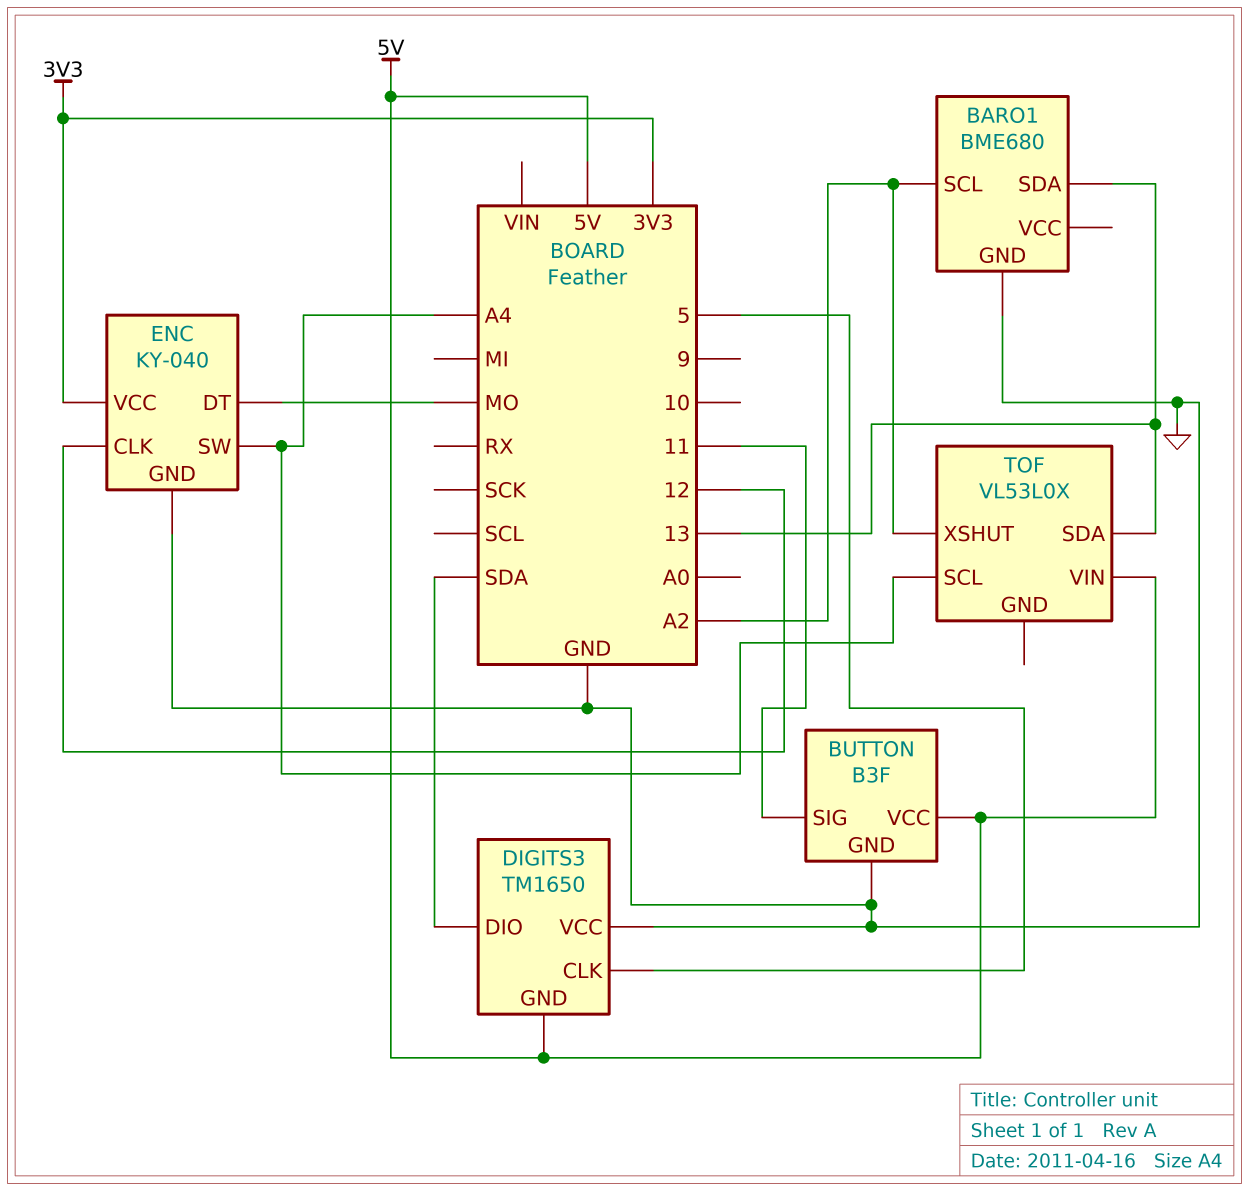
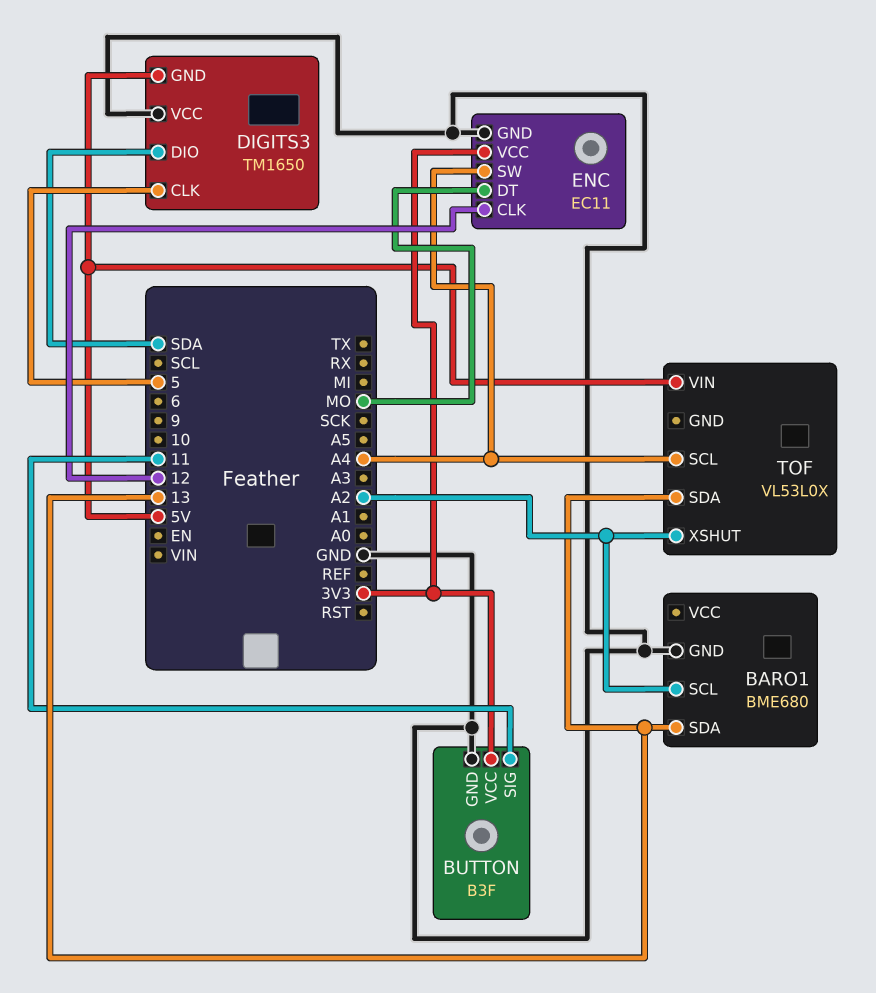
BUTTON pin VCC: 5V -> 3V3
ENC: KY-040 -> EC11

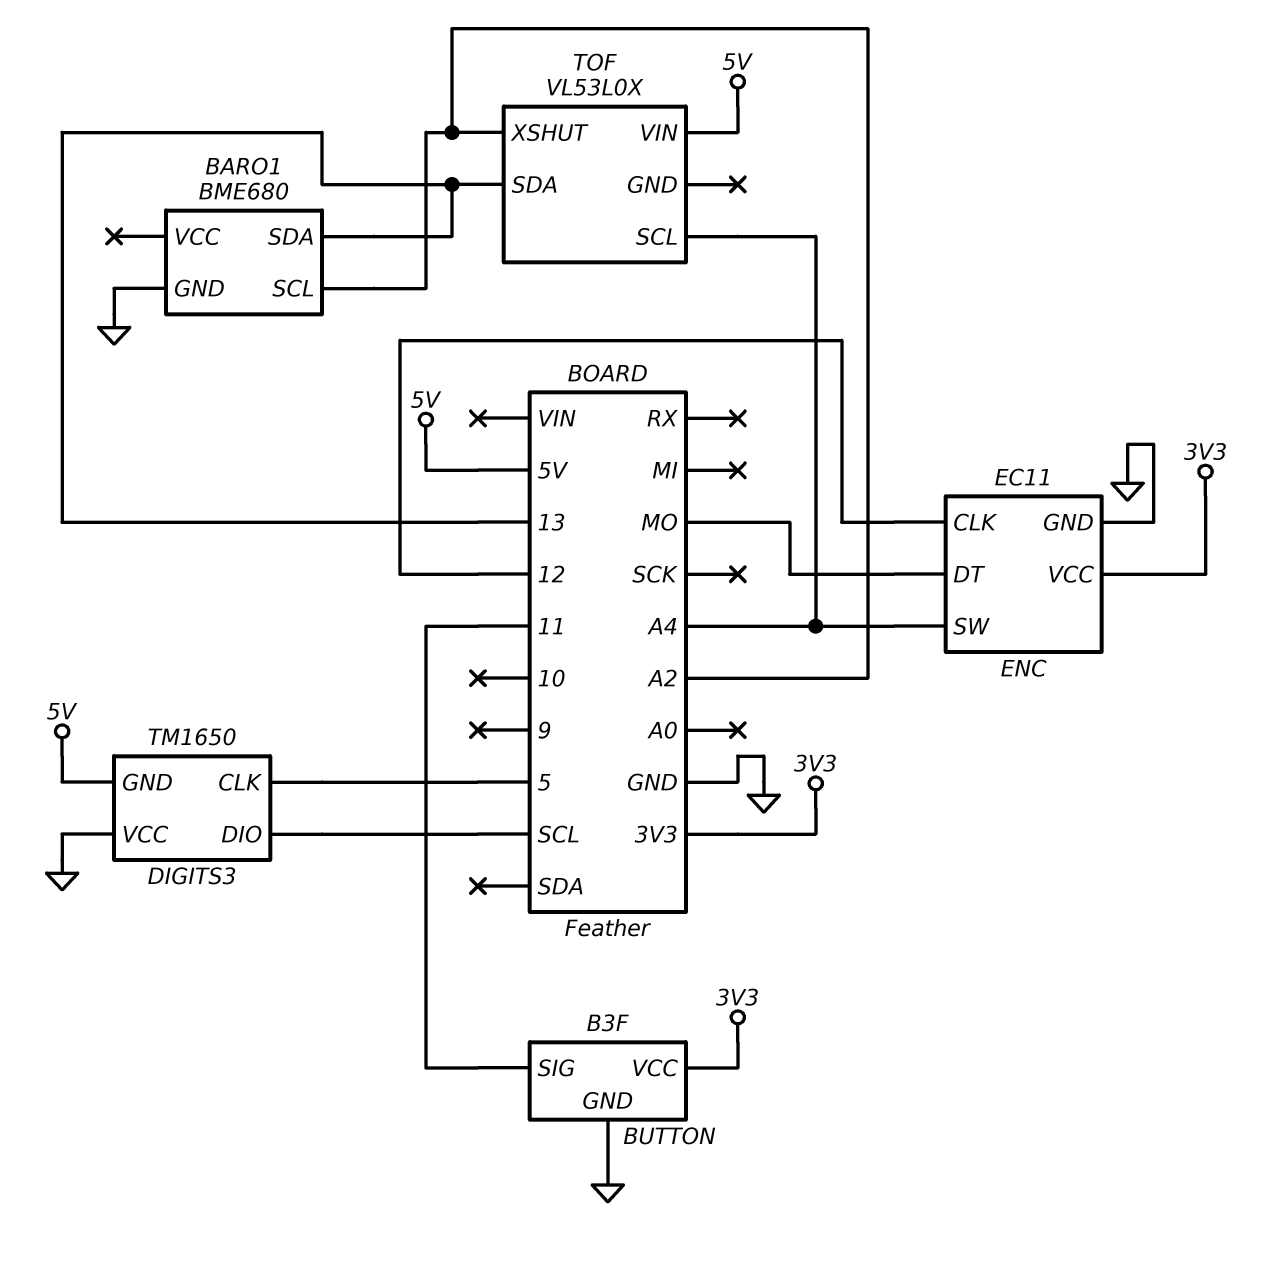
DIGITS3 pin DIO: SDA -> SCL

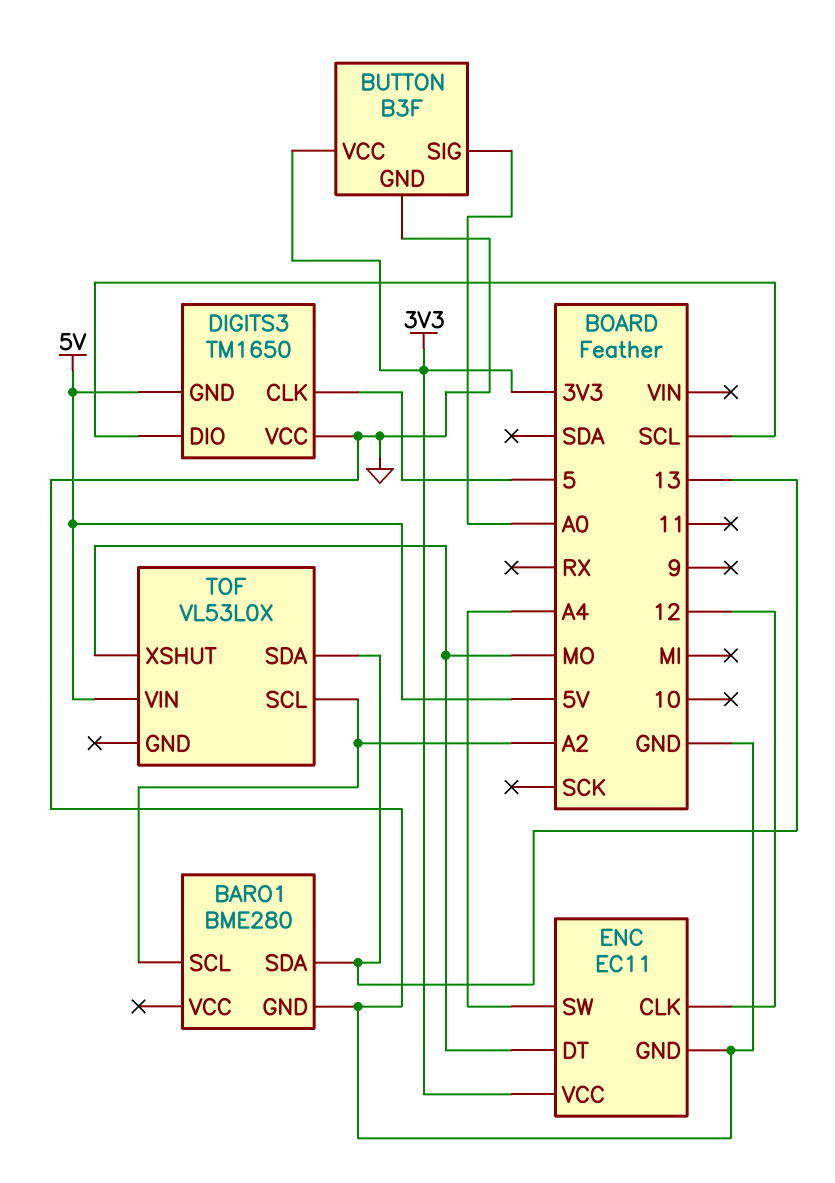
BARO1: BME680 -> BME280
BUTTON pin SIG: 11 -> A0
TOF pin SCL: A4 -> A2
TOF pin XSHUT: A2 -> MO

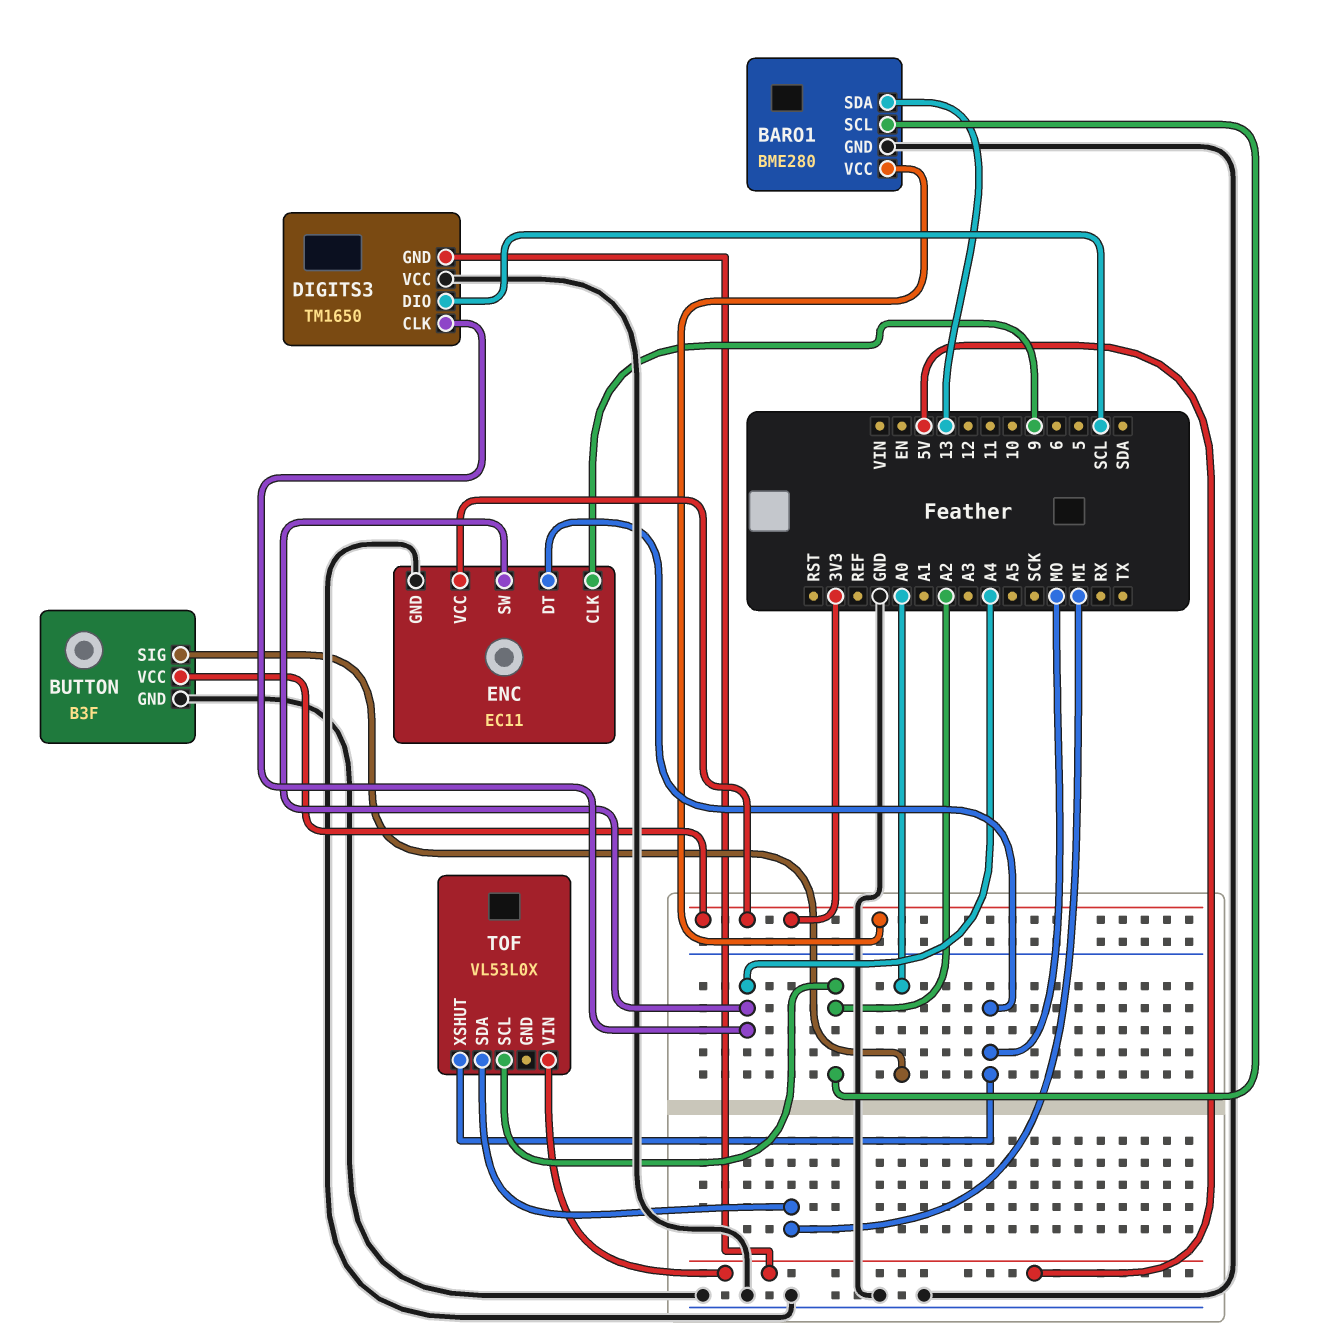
BARO1 pin VCC: none -> 3V3
DIGITS3 pin CLK: 5 -> A4
ENC pin CLK: 12 -> 9
TOF pin SDA: 13 -> MI

